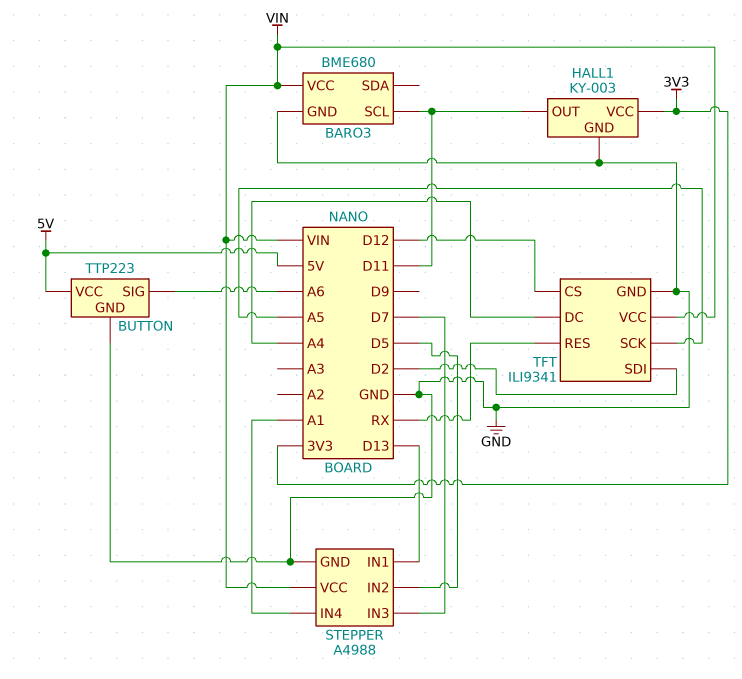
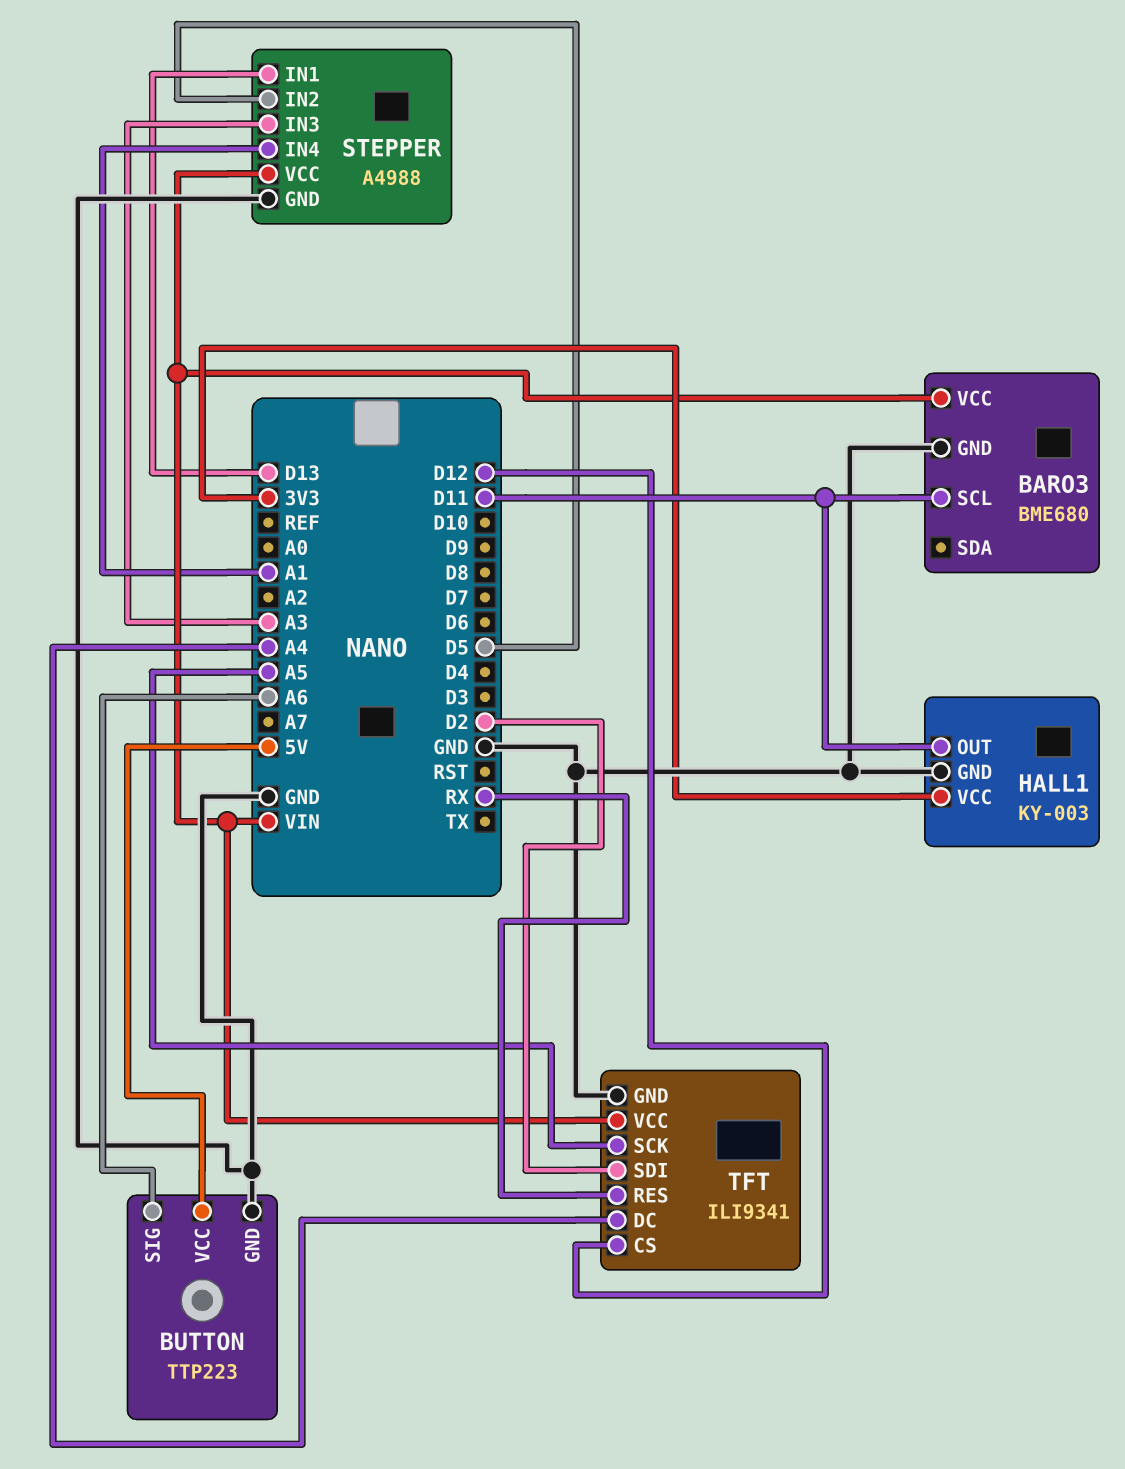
STEPPER pin IN3: D7 -> A3

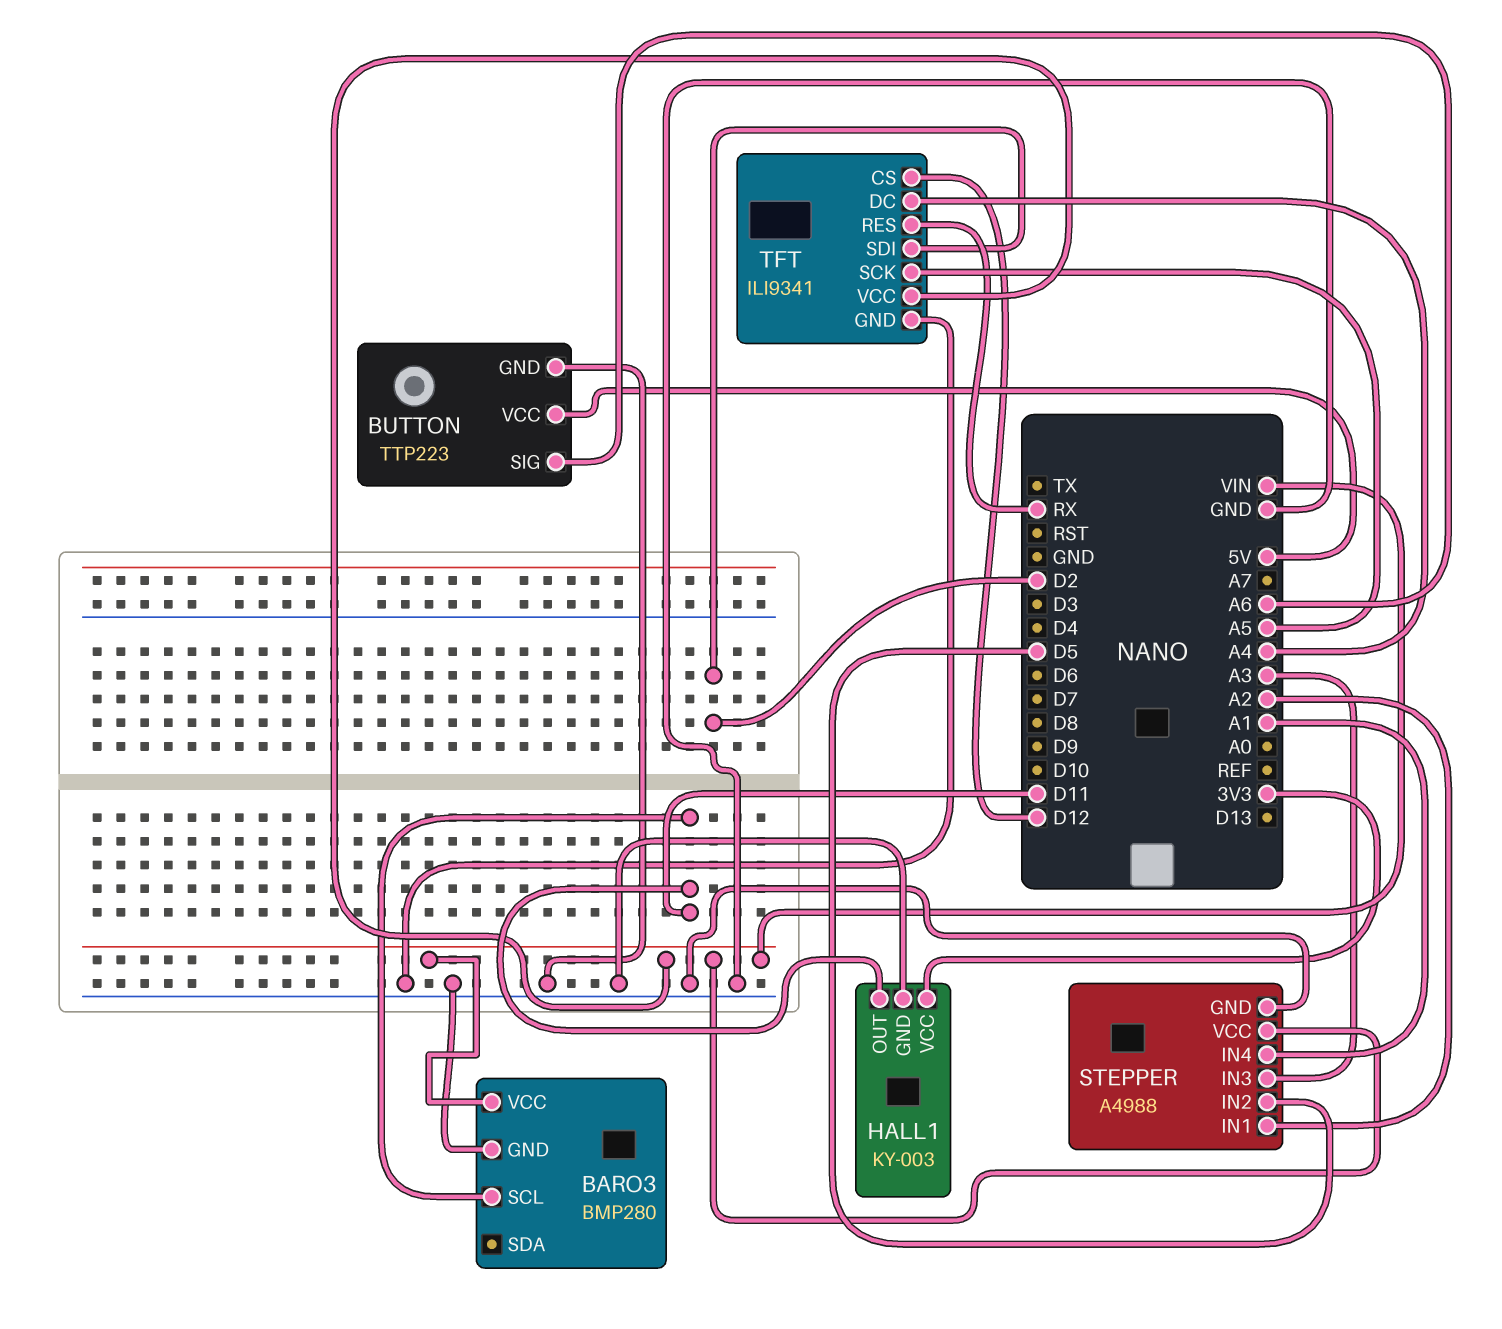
BARO3: BME680 -> BMP280
STEPPER pin IN1: D13 -> A2

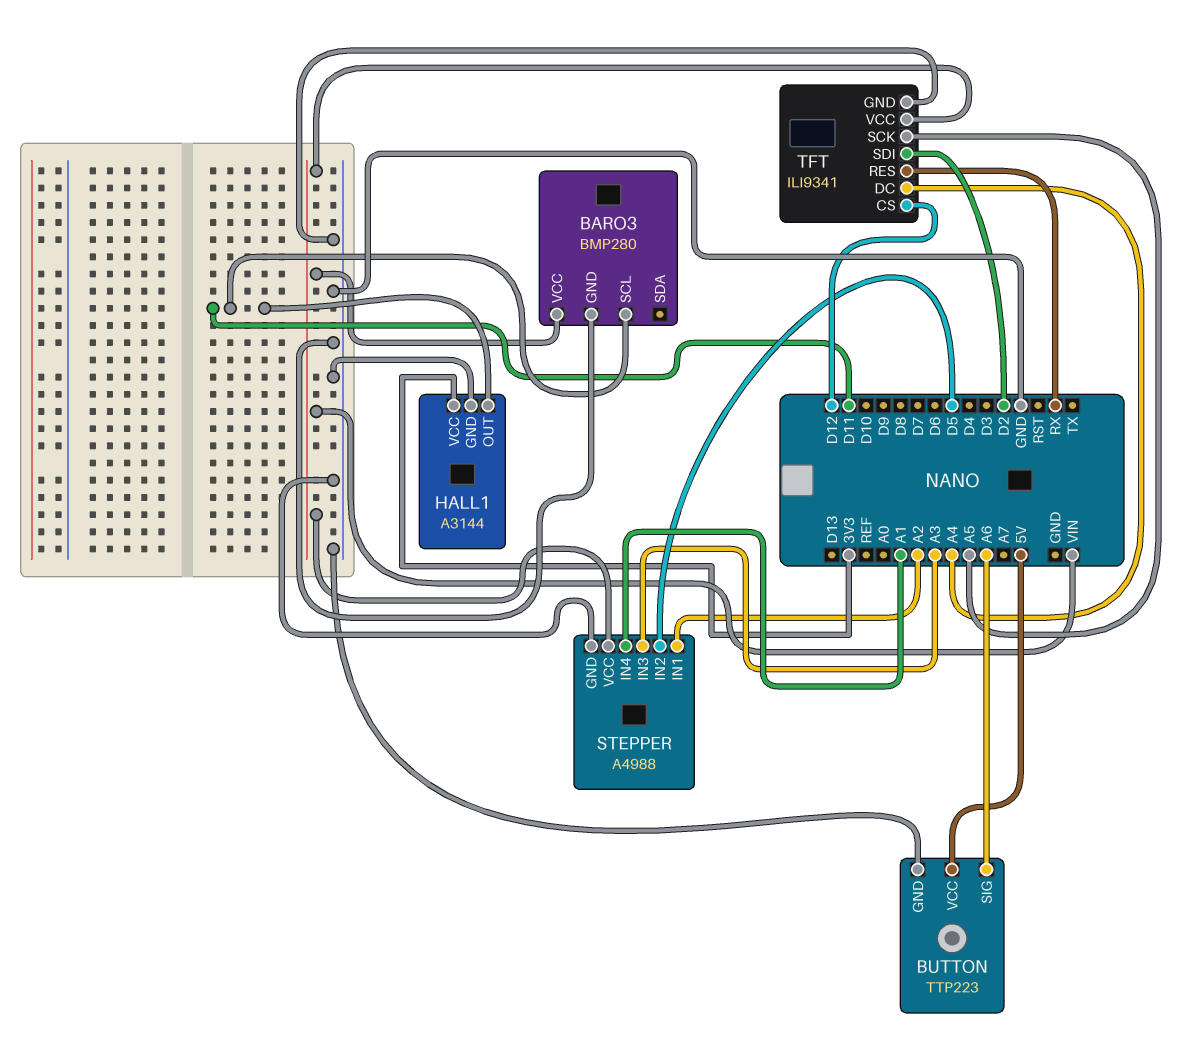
HALL1: KY-003 -> A3144

